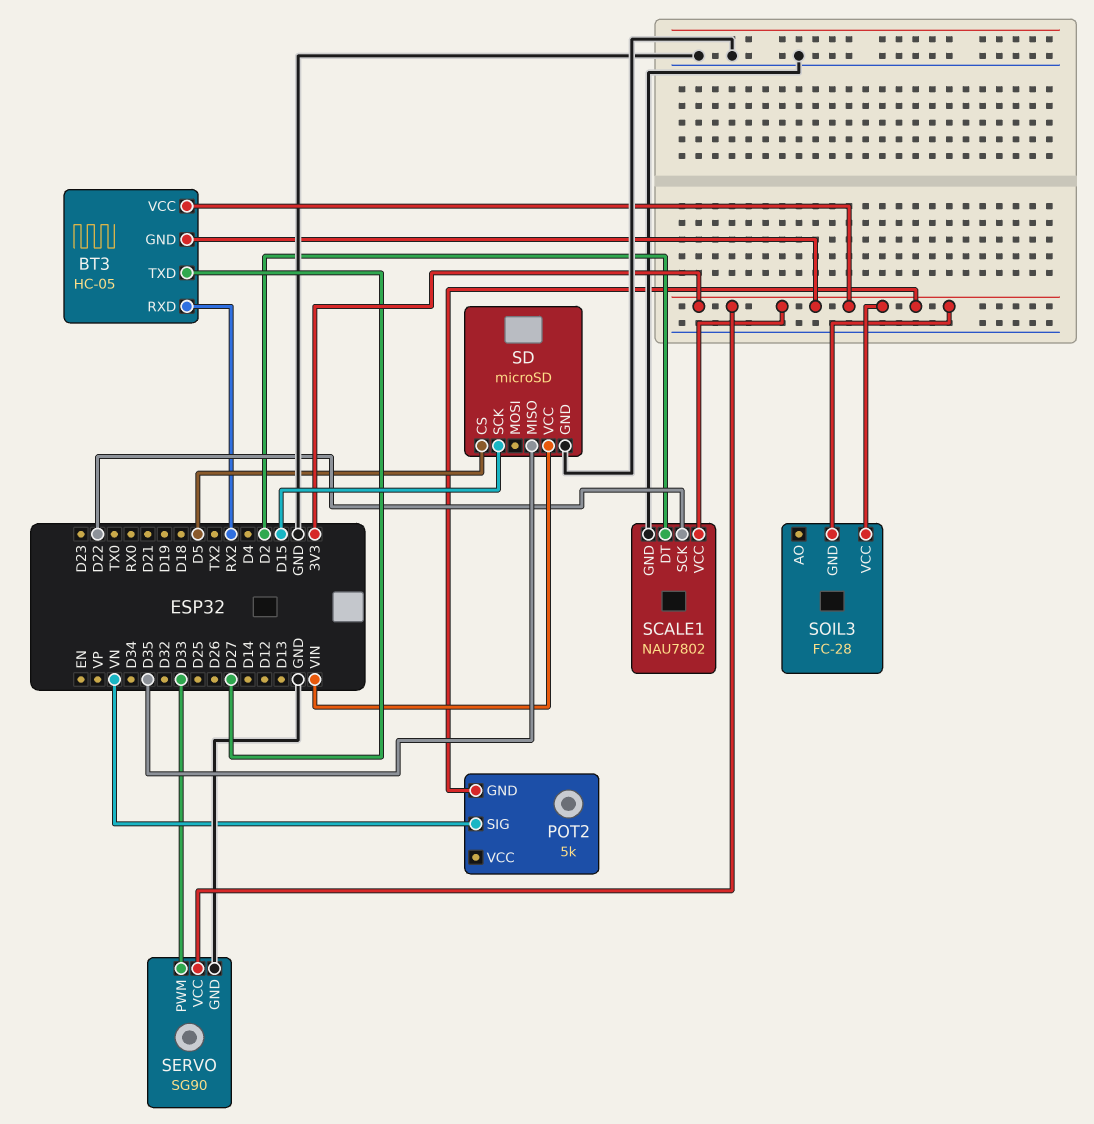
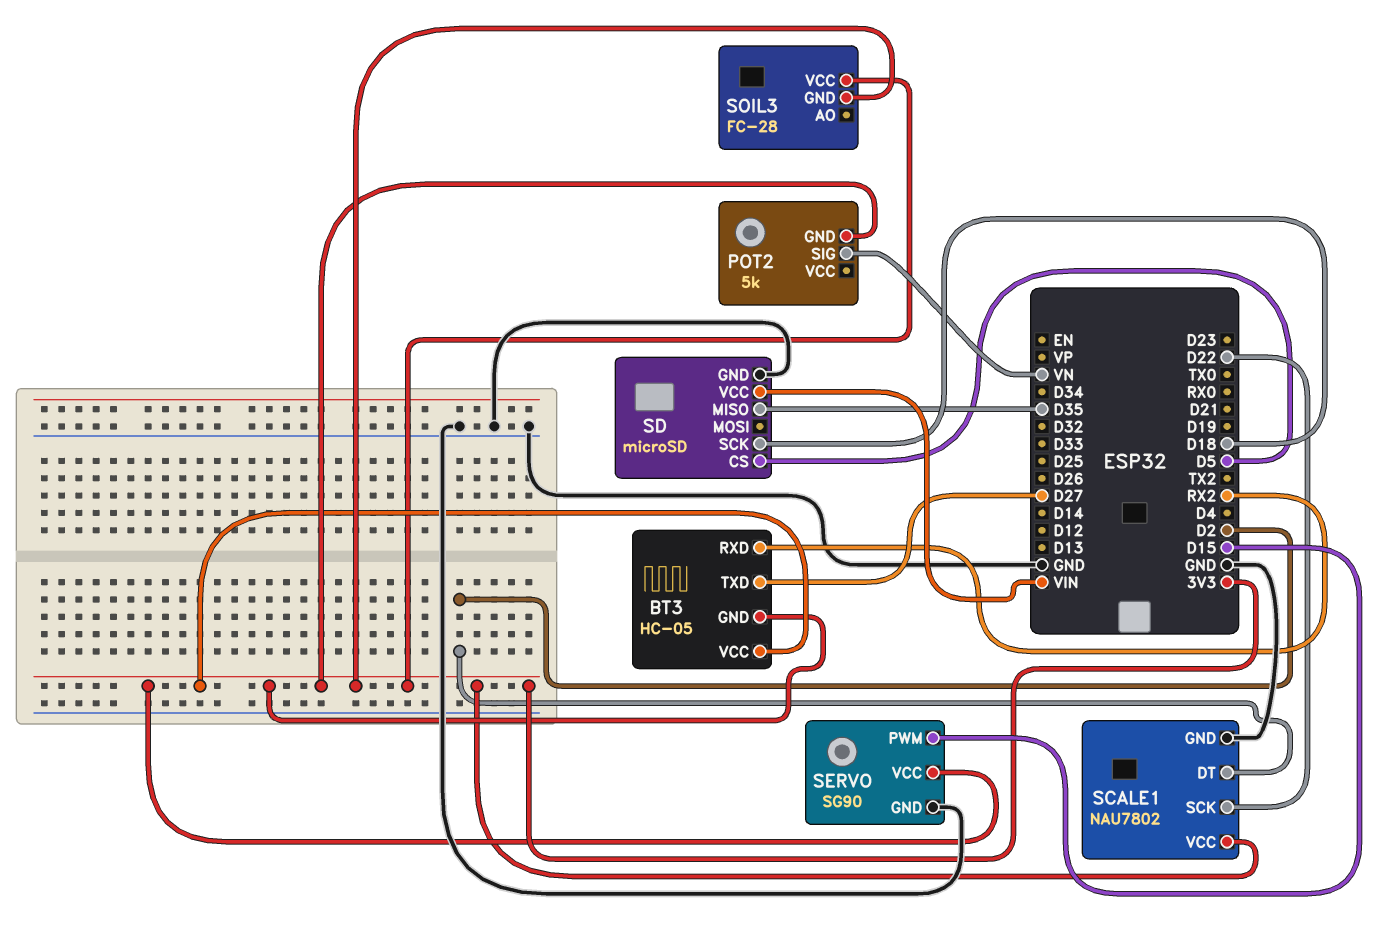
SD pin SCK: D15 -> D18
SERVO pin PWM: D33 -> D15

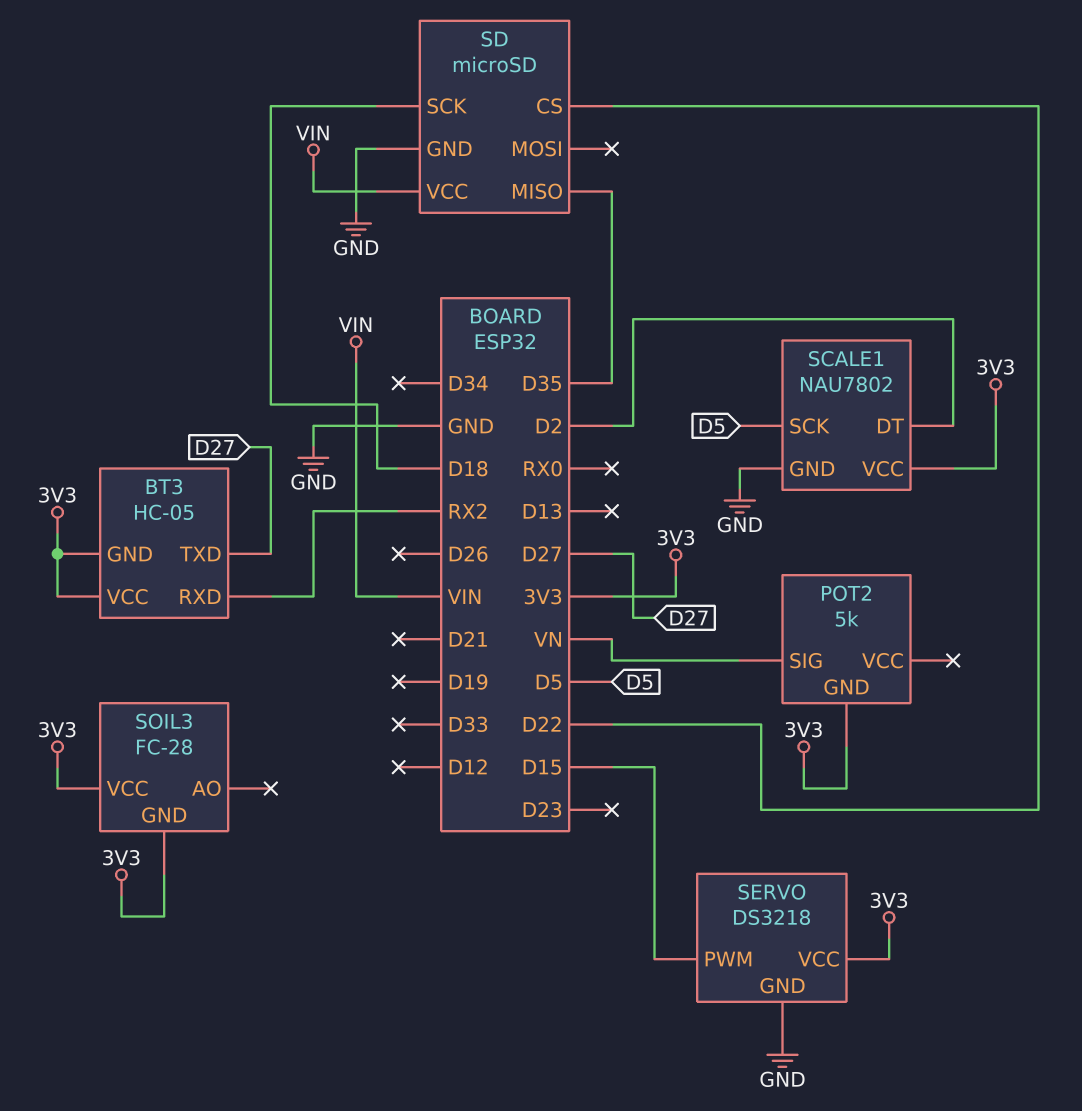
SCALE1 pin SCK: D22 -> D5
SD pin CS: D5 -> D22
SERVO: SG90 -> DS3218

